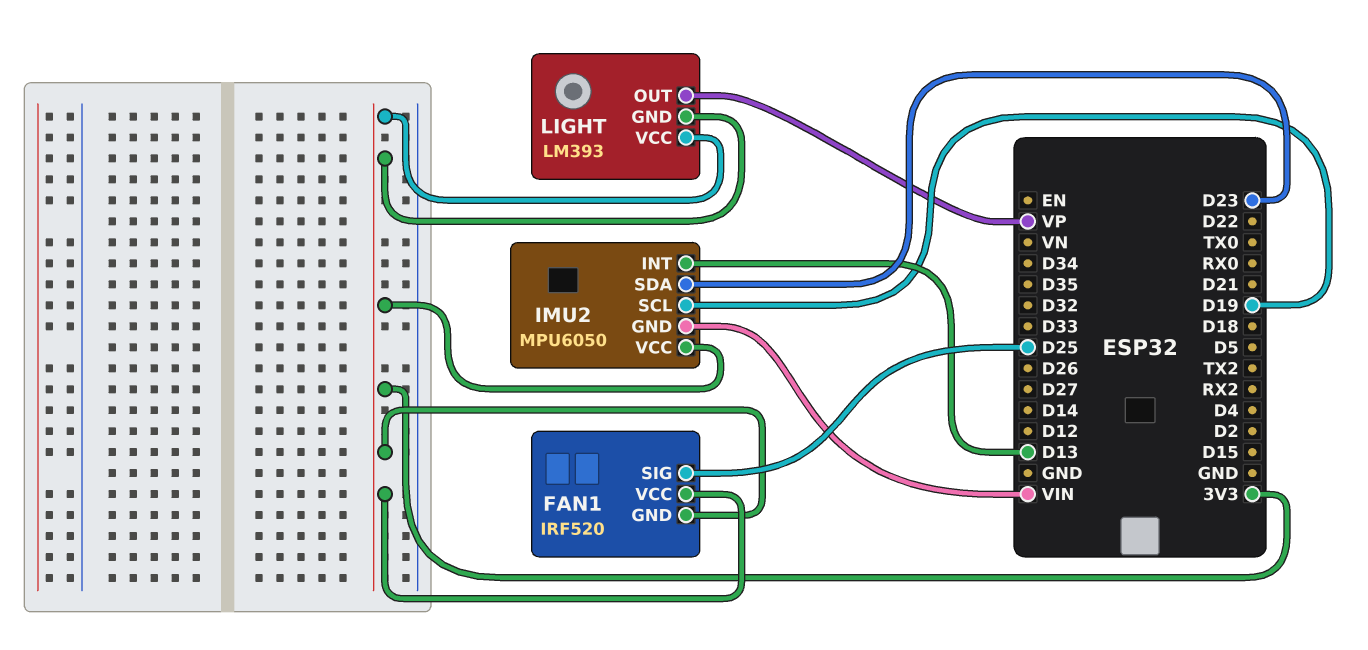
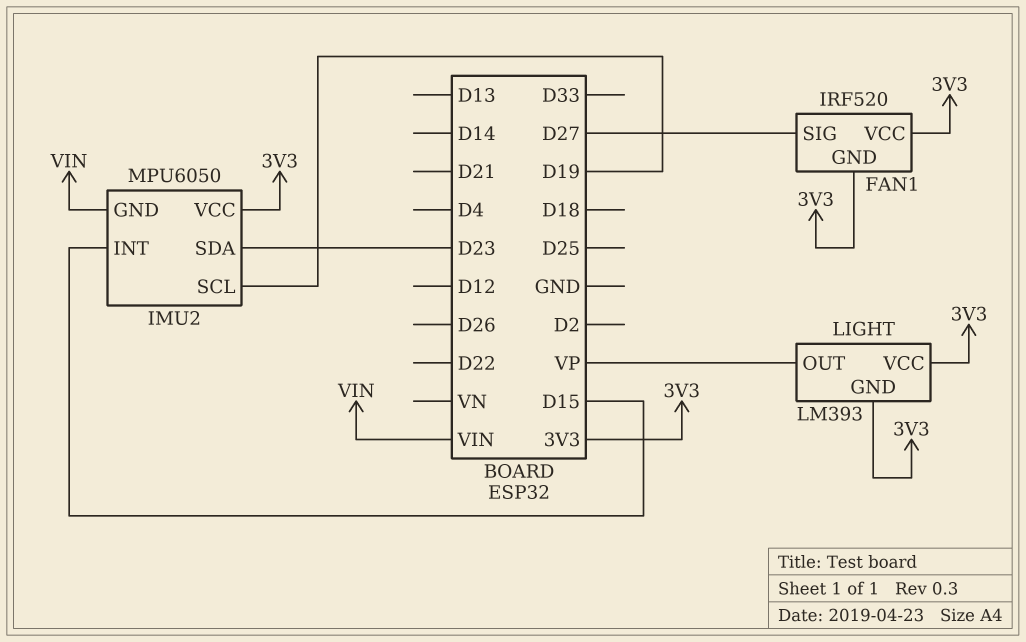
FAN1 pin SIG: D25 -> D27
IMU2 pin INT: D13 -> D15

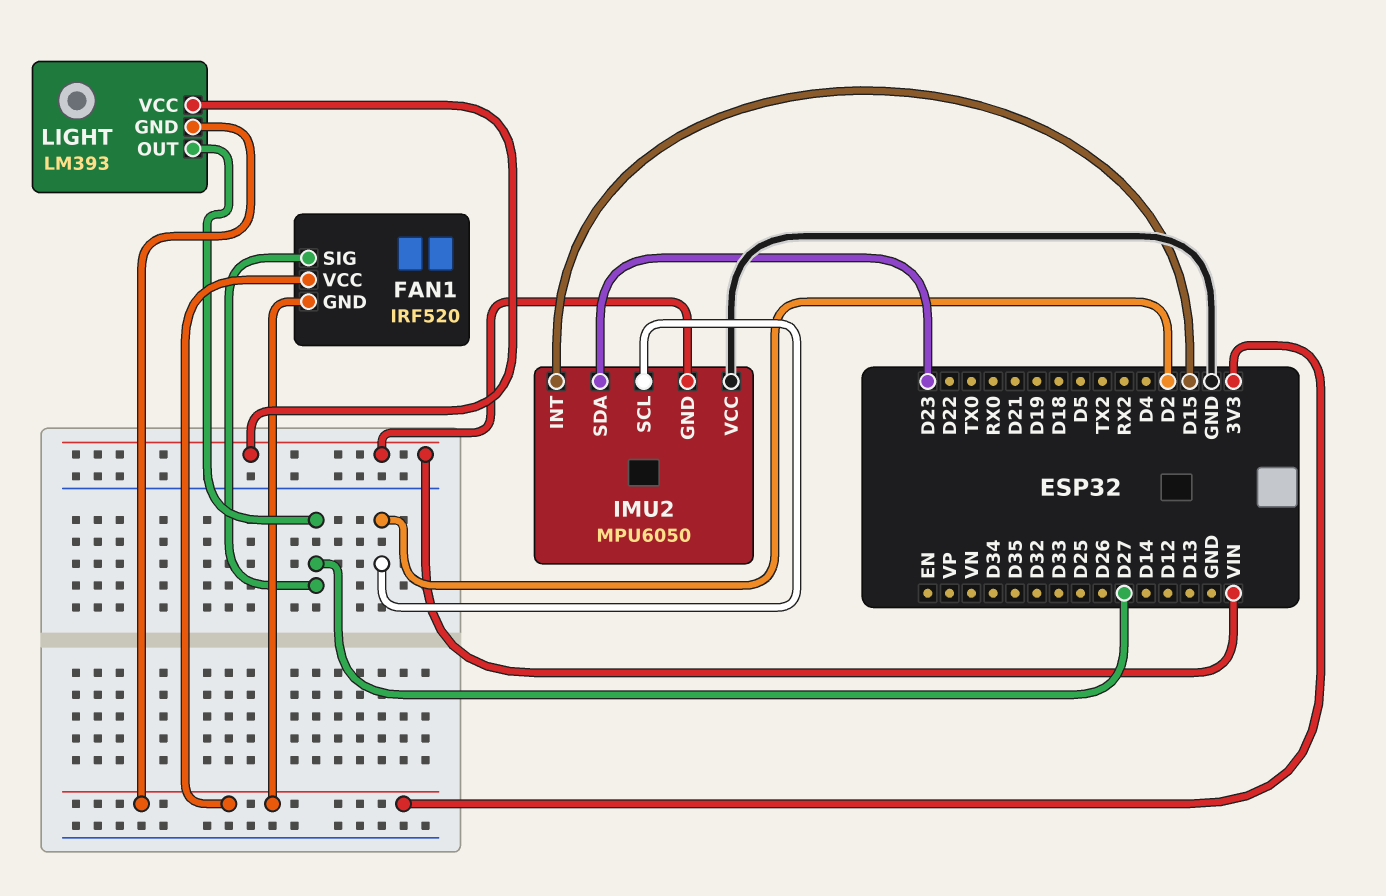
IMU2 pin SCL: D19 -> D2
IMU2 pin VCC: 3V3 -> GND
LIGHT pin OUT: VP -> D27
LIGHT pin VCC: 3V3 -> VIN

